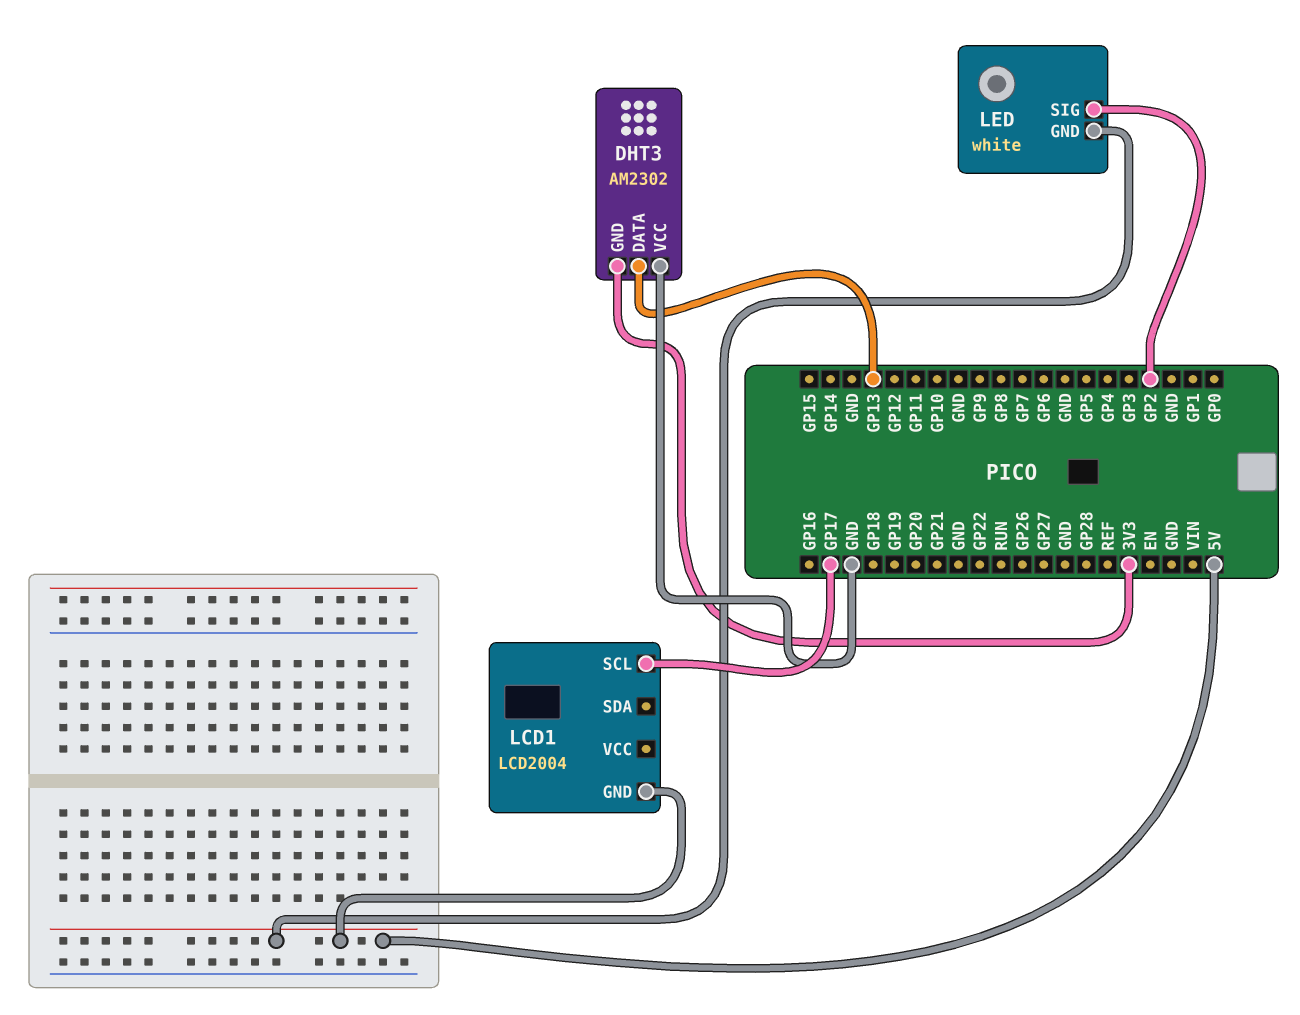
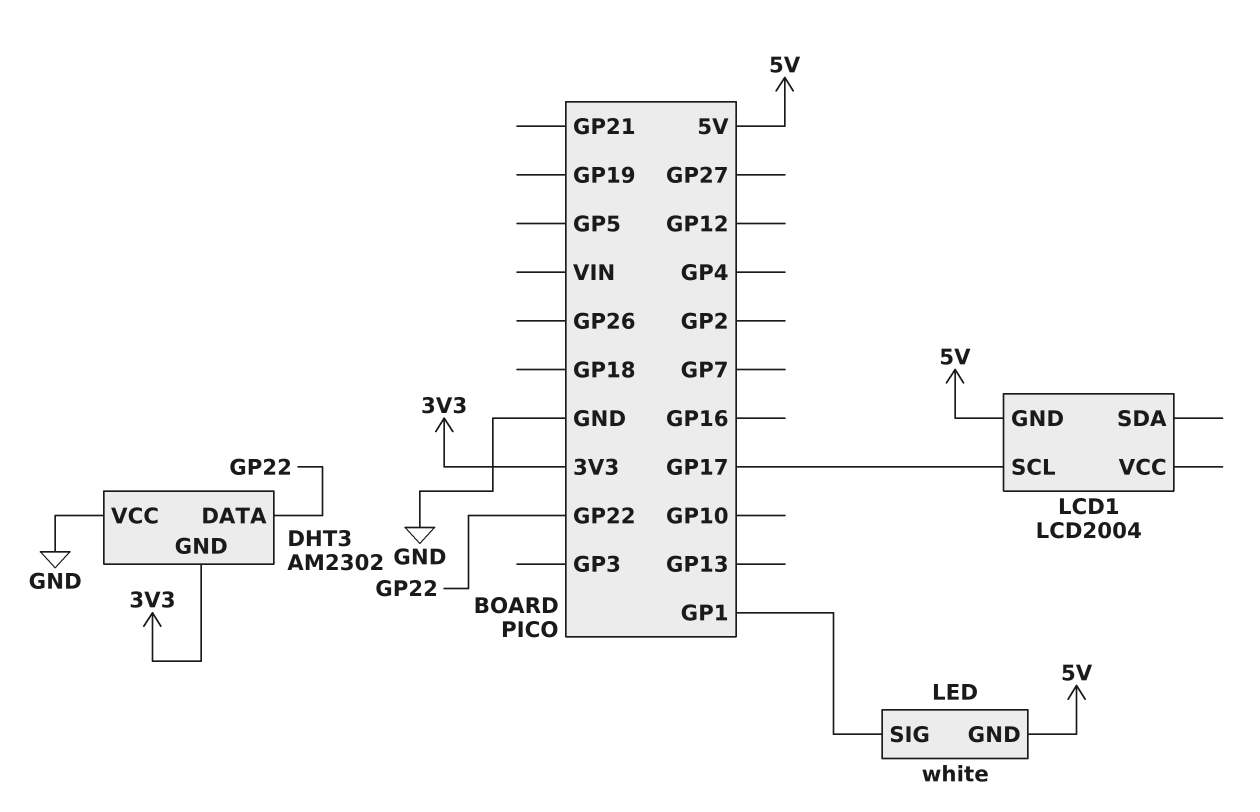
DHT3 pin DATA: GP13 -> GP22
LED pin SIG: GP2 -> GP1

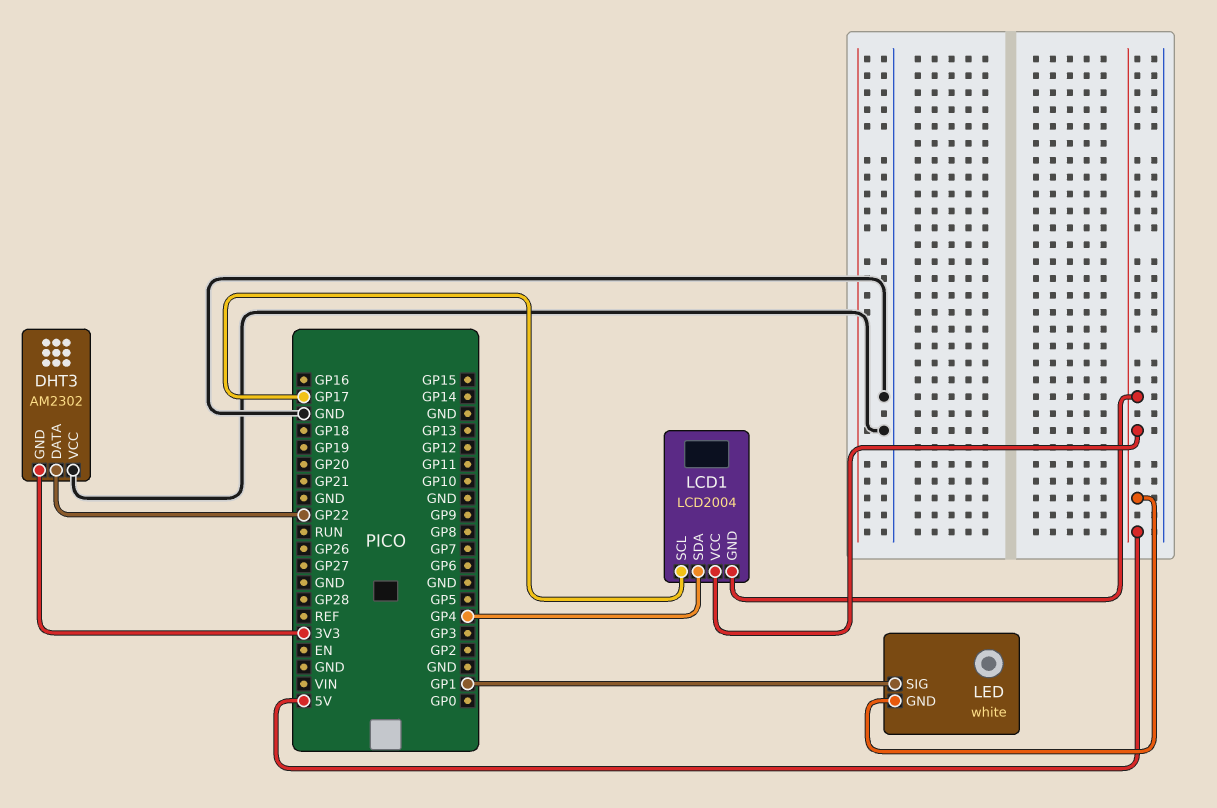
LCD1 pin SDA: none -> GP4
LCD1 pin VCC: none -> 5V

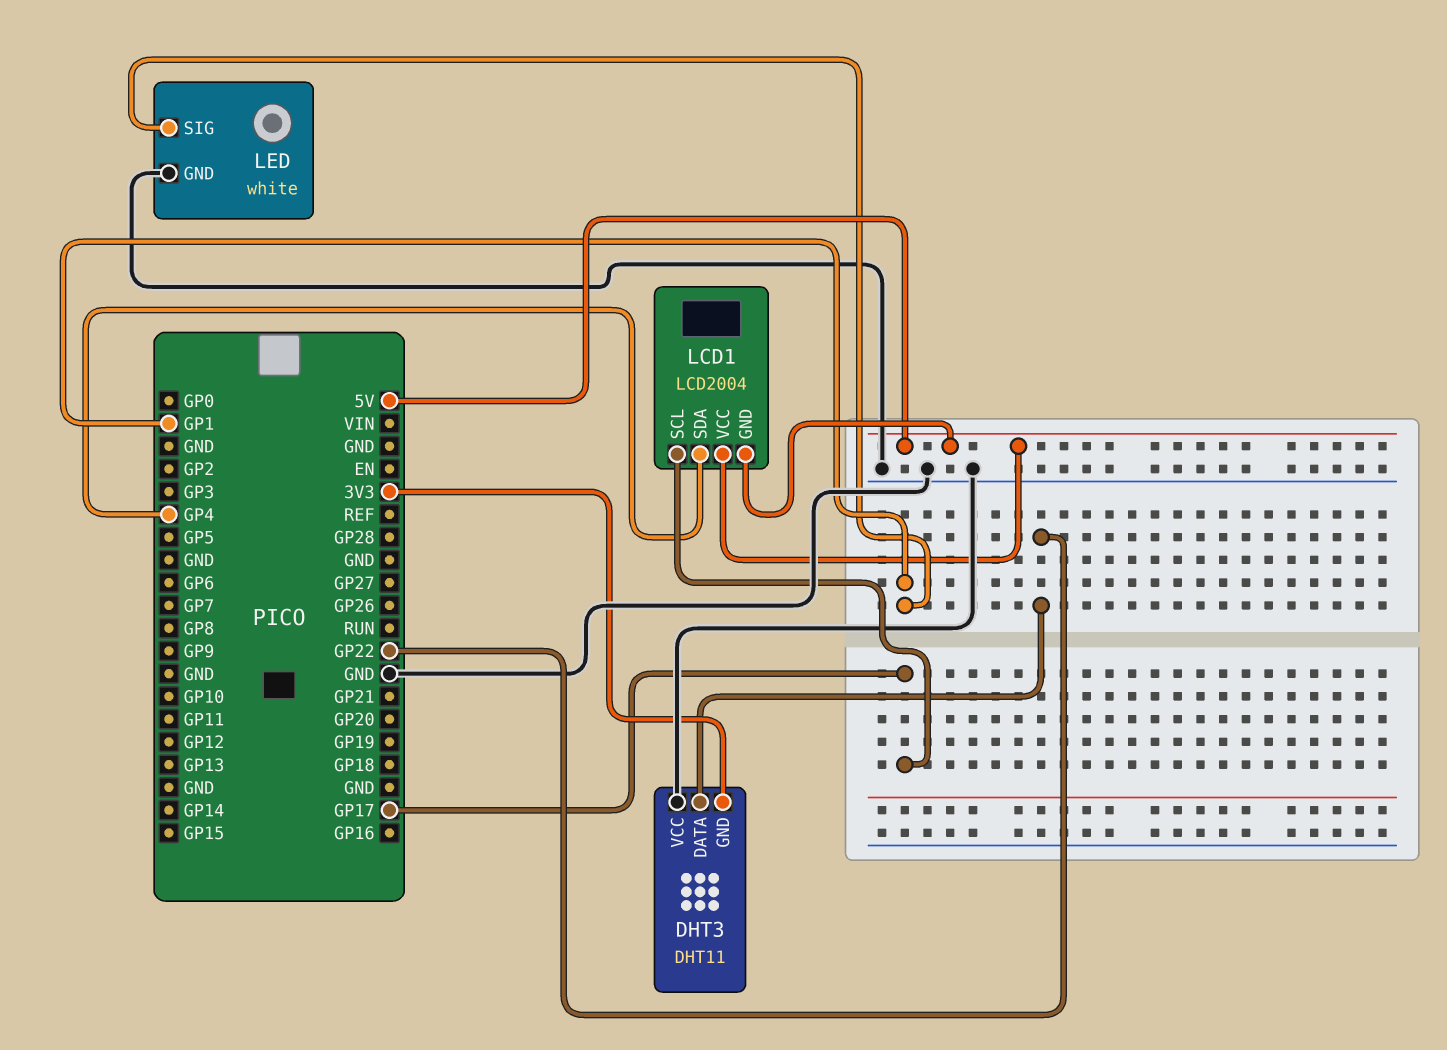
DHT3: AM2302 -> DHT11
LED pin GND: 5V -> GND

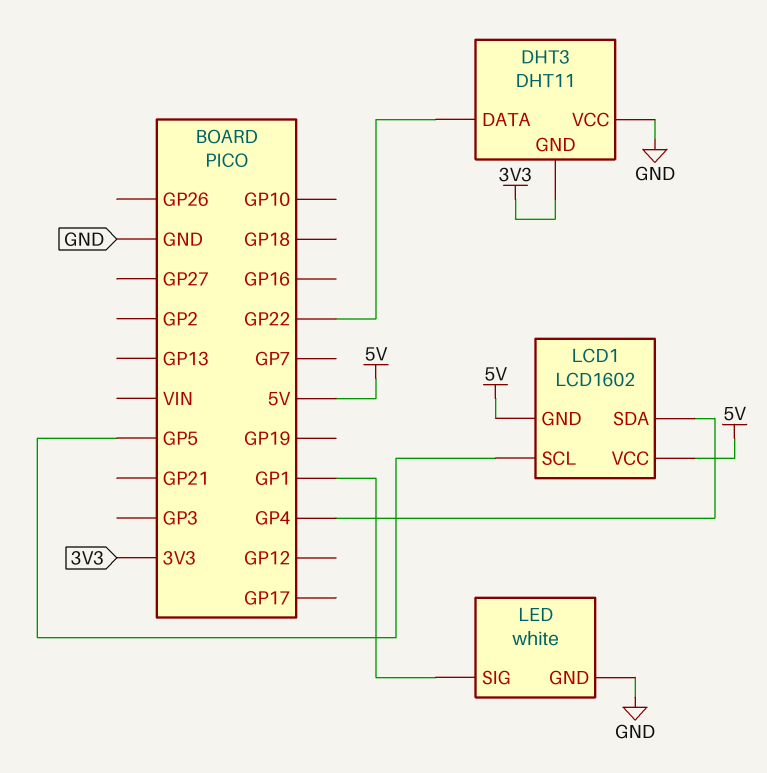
LCD1: LCD2004 -> LCD1602
LCD1 pin SCL: GP17 -> GP5

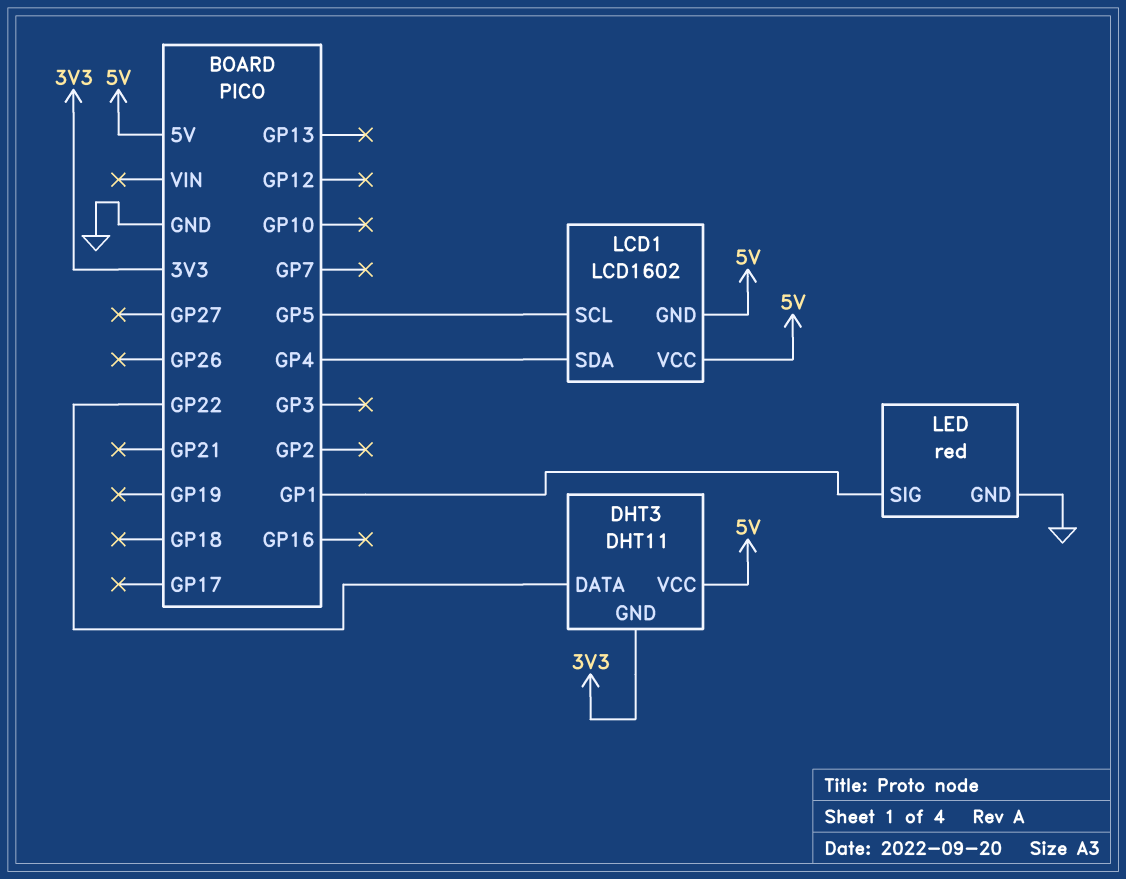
DHT3 pin VCC: GND -> 5V
LED: white -> red

